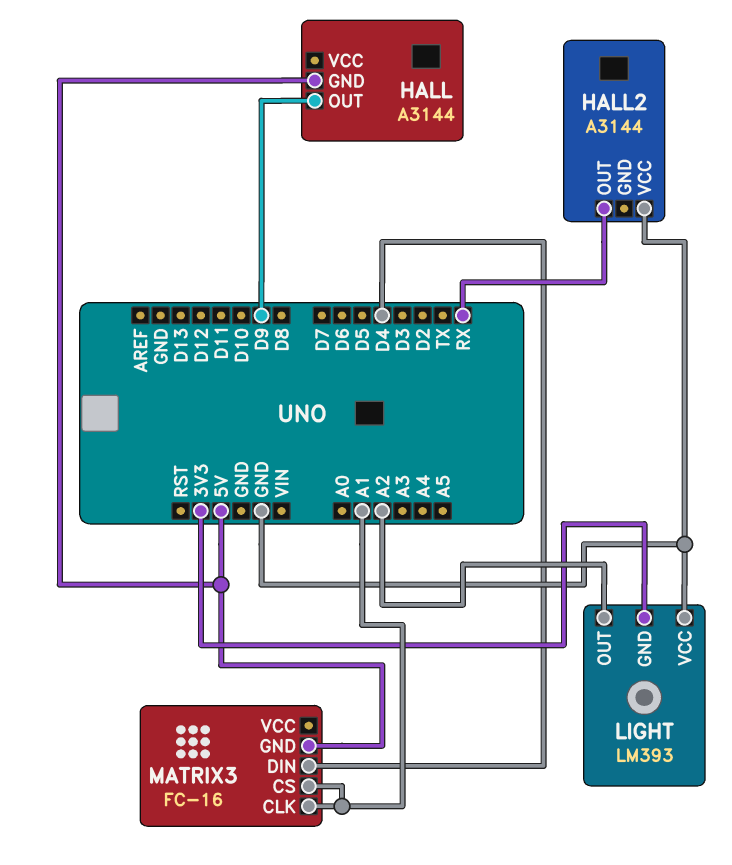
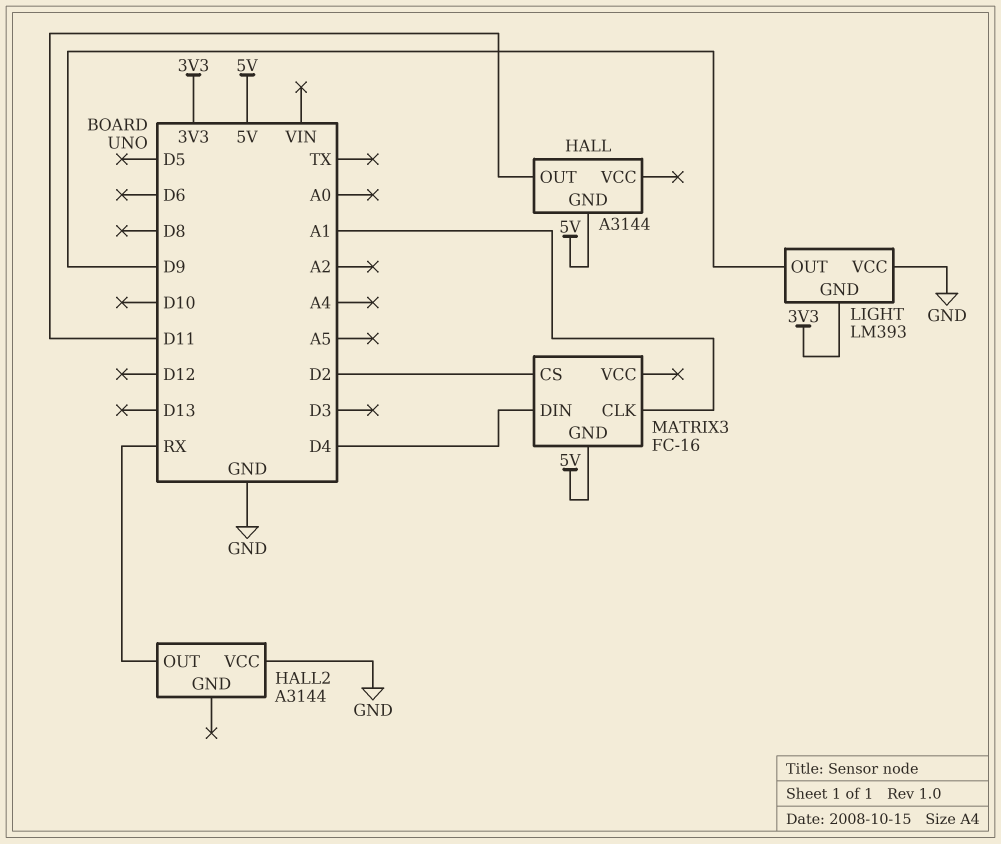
HALL pin OUT: D9 -> D11
LIGHT pin OUT: A2 -> D9
MATRIX3 pin CS: A1 -> D2

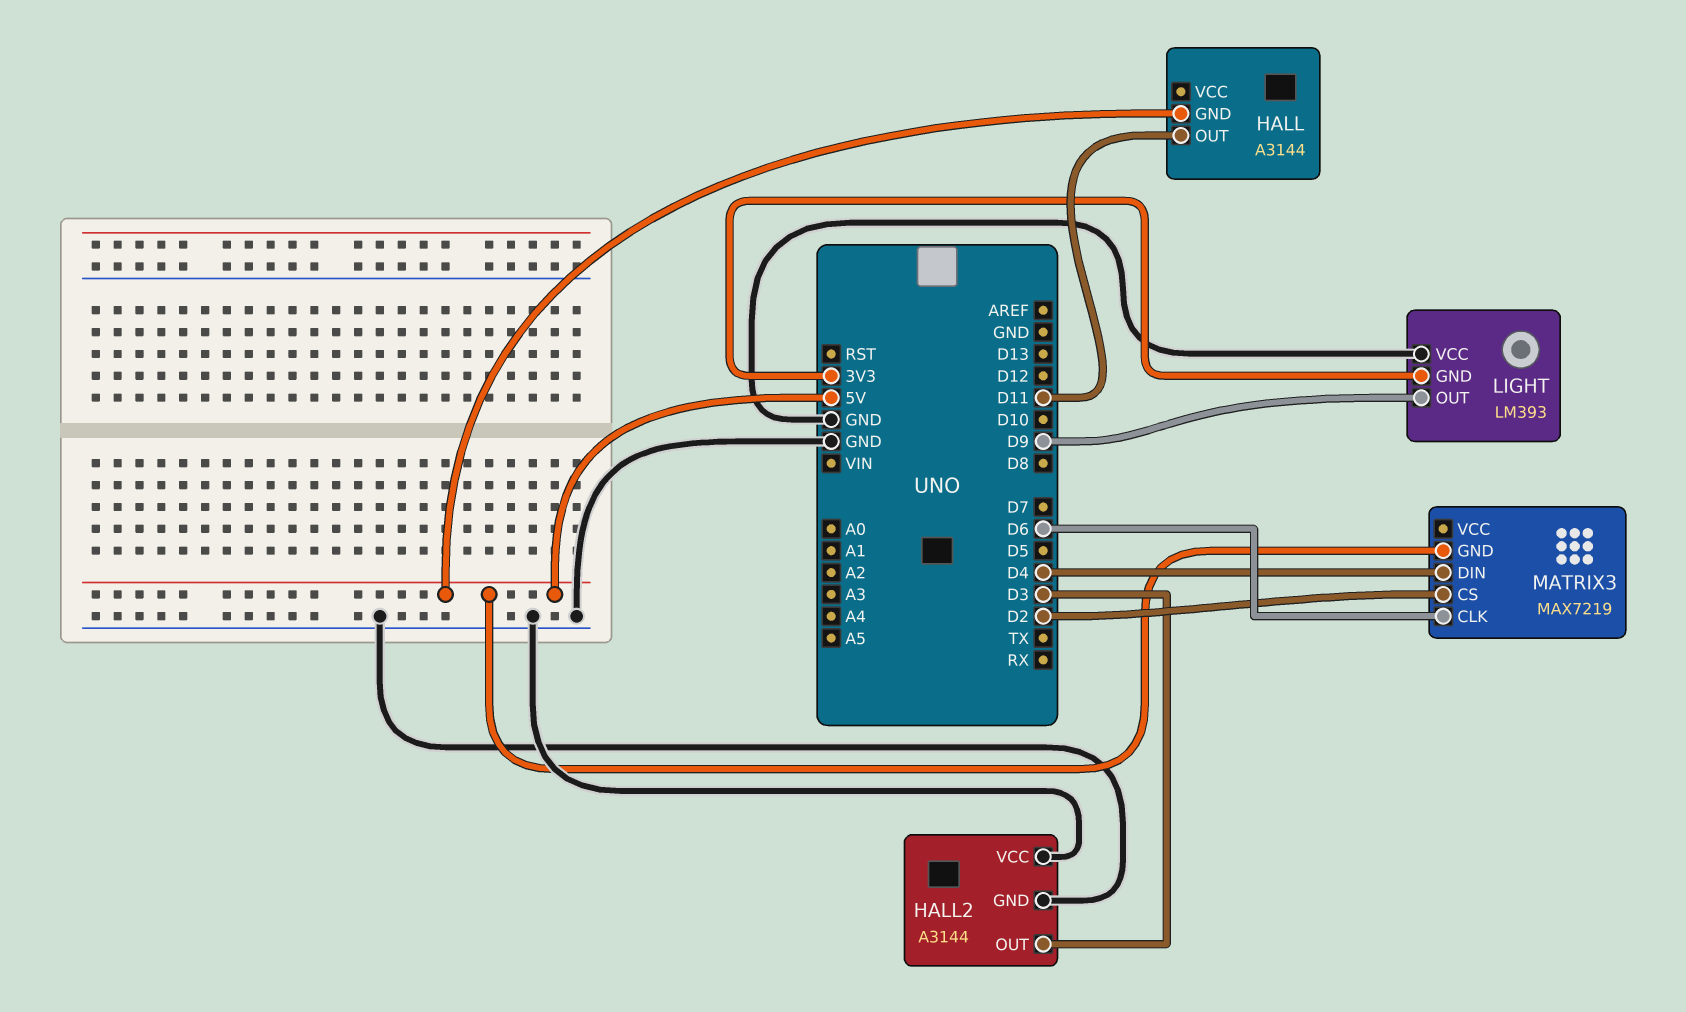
HALL2 pin GND: none -> GND
HALL2 pin OUT: RX -> D3
MATRIX3: FC-16 -> MAX7219
MATRIX3 pin CLK: A1 -> D6

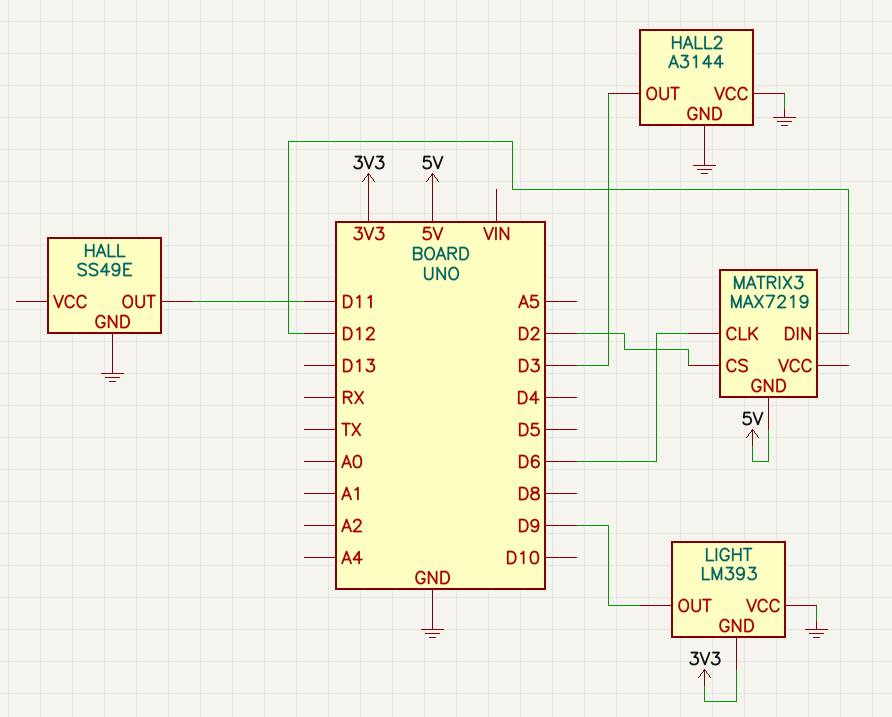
HALL: A3144 -> SS49E
HALL pin GND: 5V -> GND
MATRIX3 pin DIN: D4 -> D12

